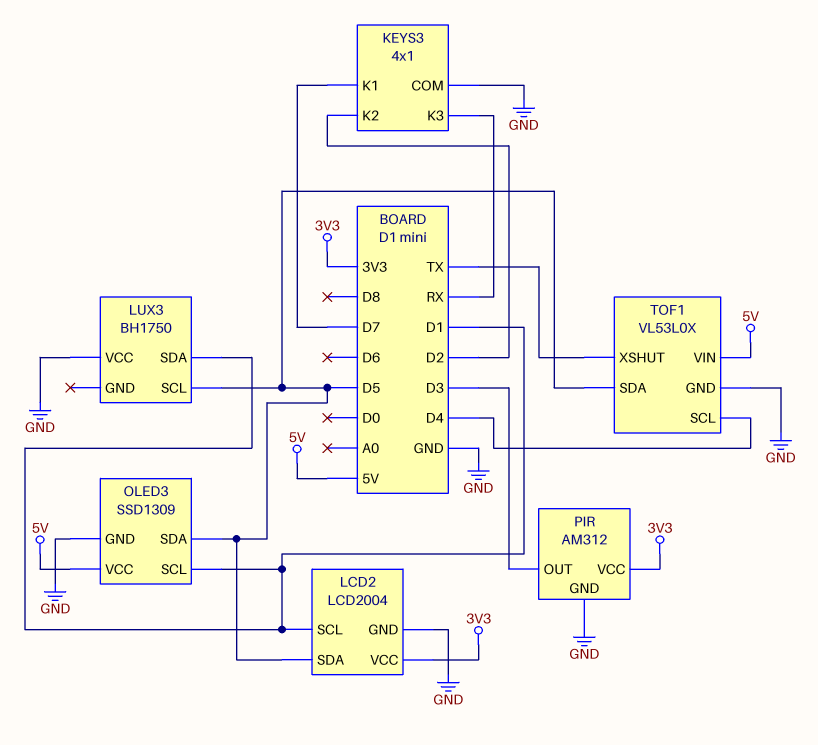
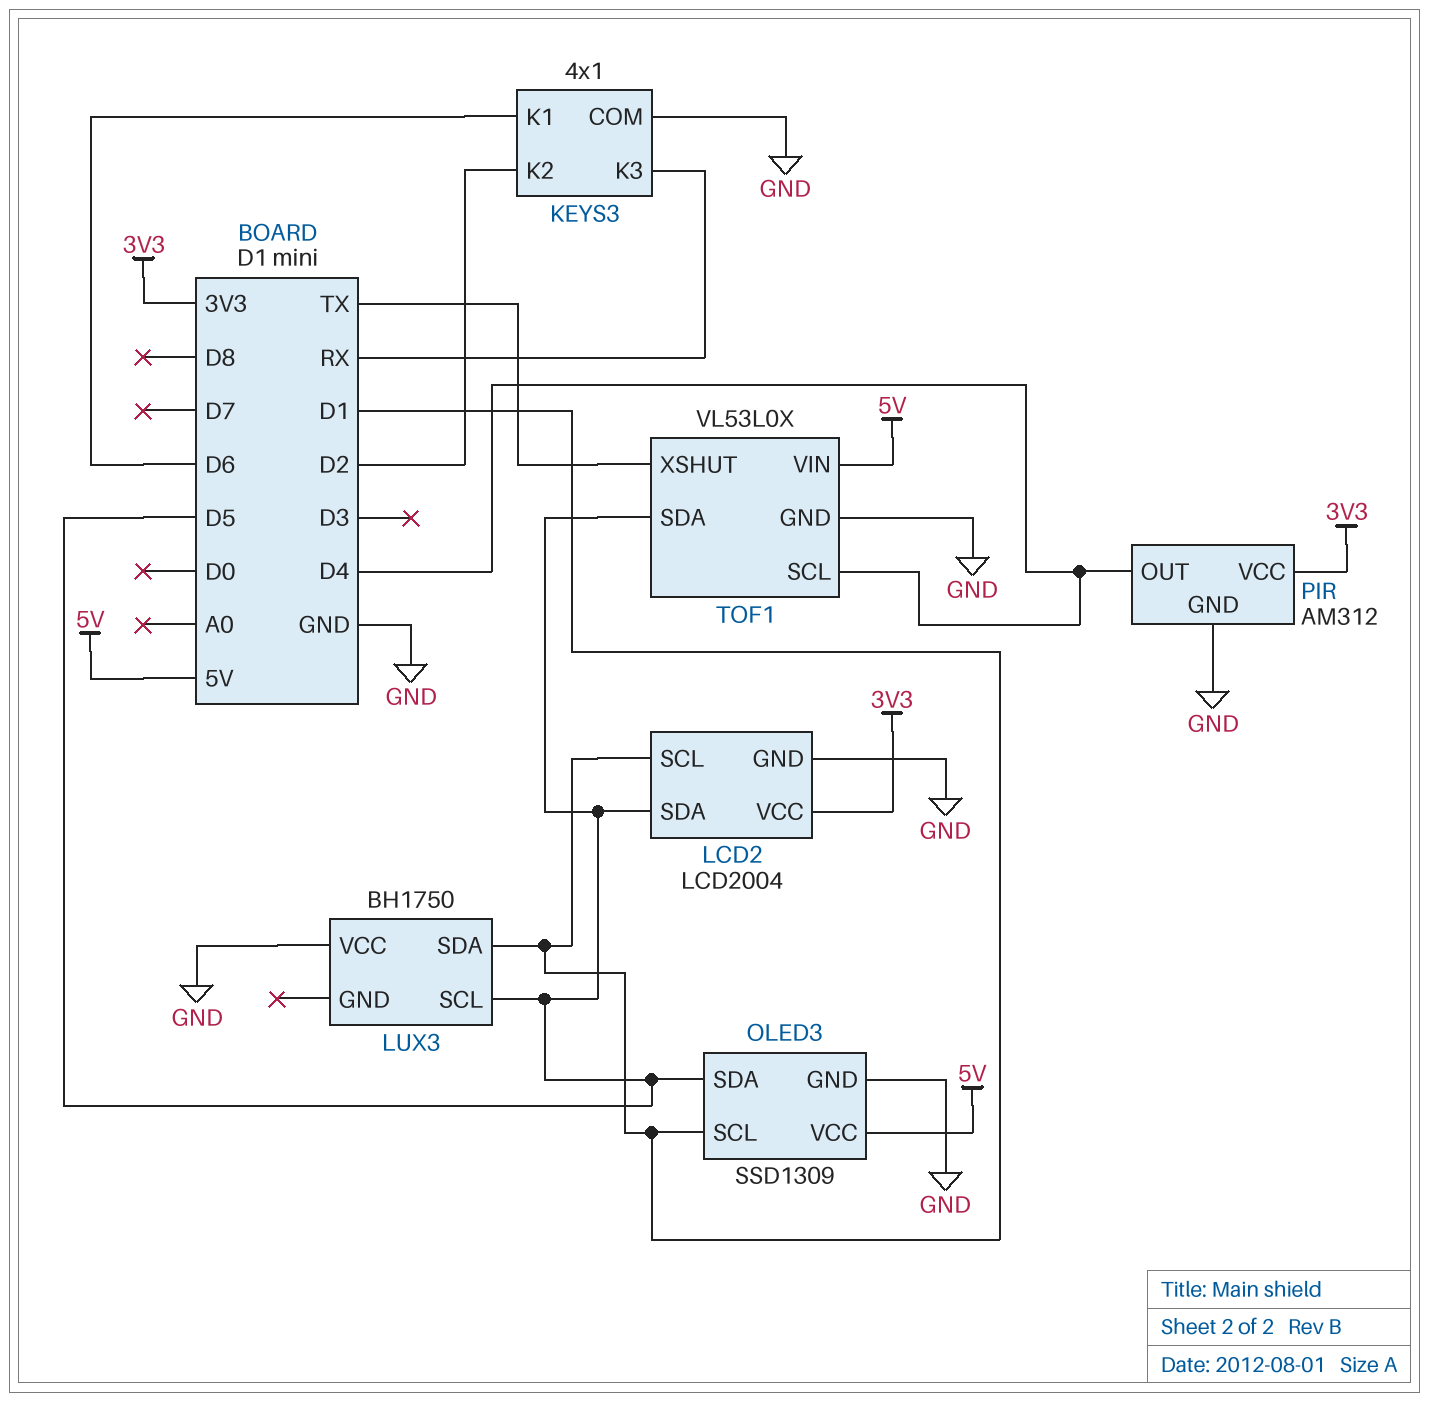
KEYS3 pin K1: D7 -> D6
PIR pin OUT: D3 -> D4

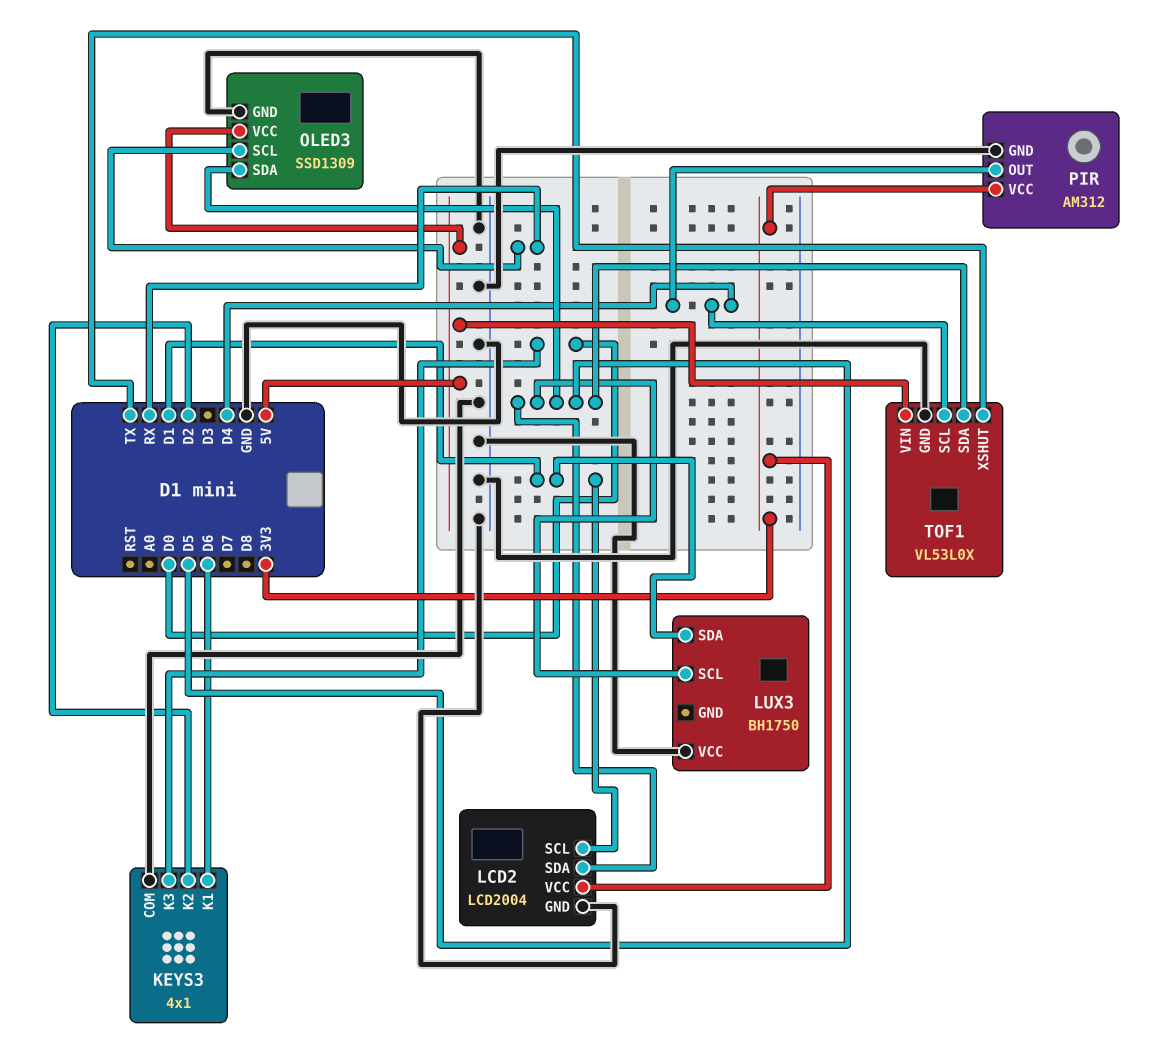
KEYS3 pin K3: RX -> D0
OLED3 pin SCL: D1 -> RX

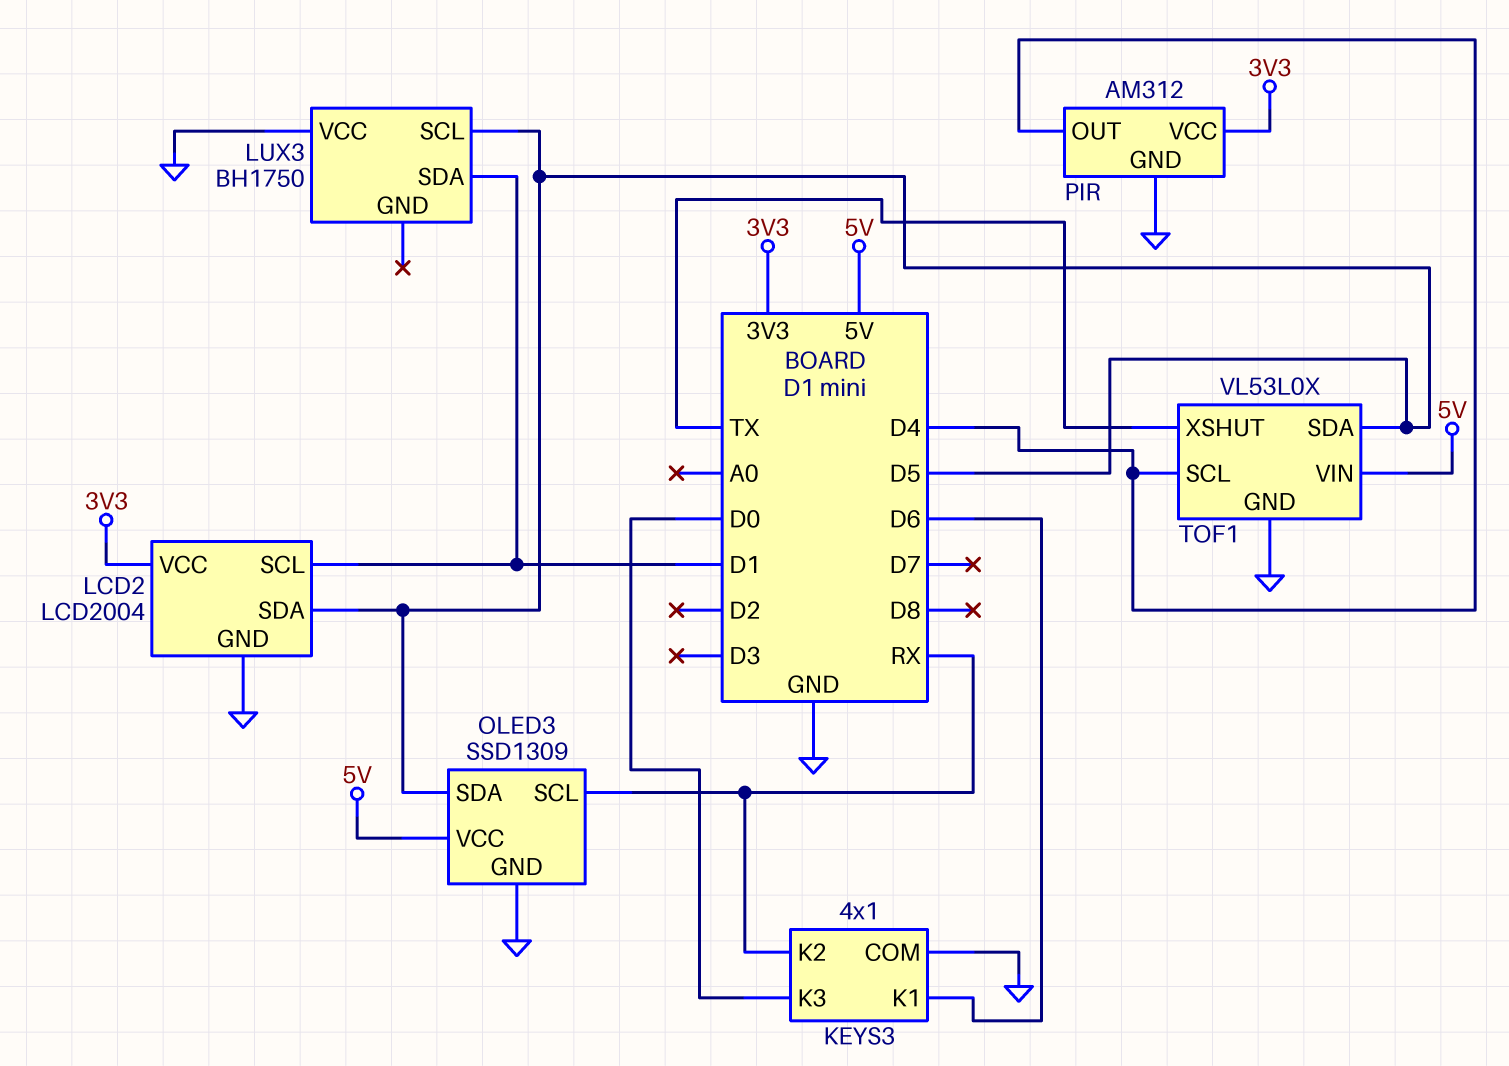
KEYS3 pin K2: D2 -> RX

